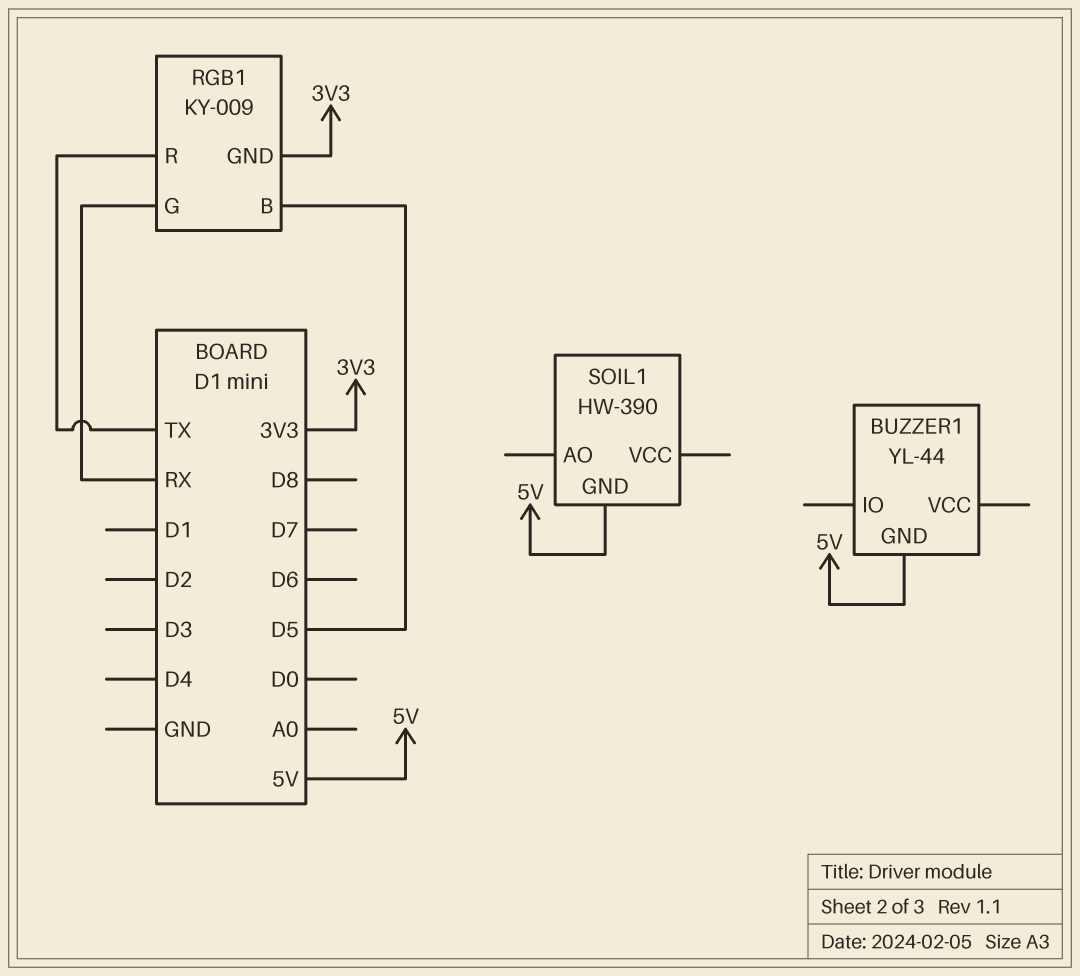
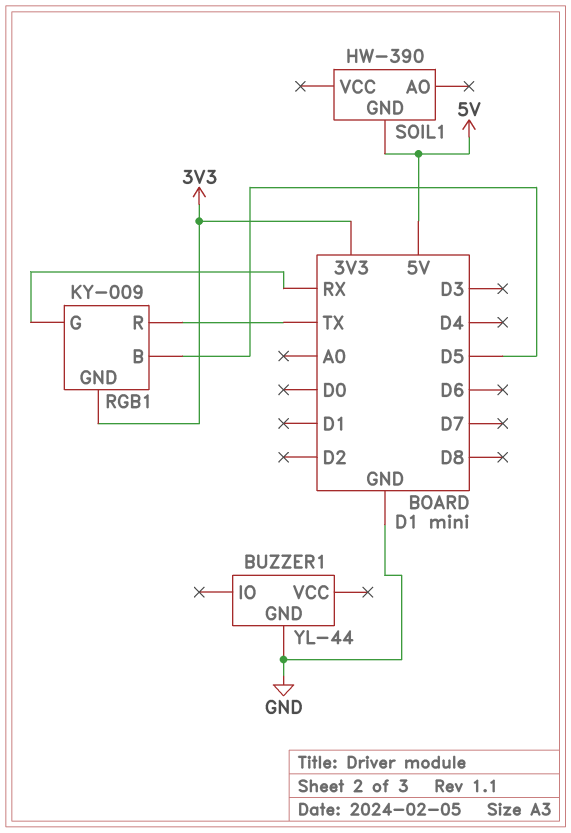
BUZZER1 pin GND: 5V -> GND

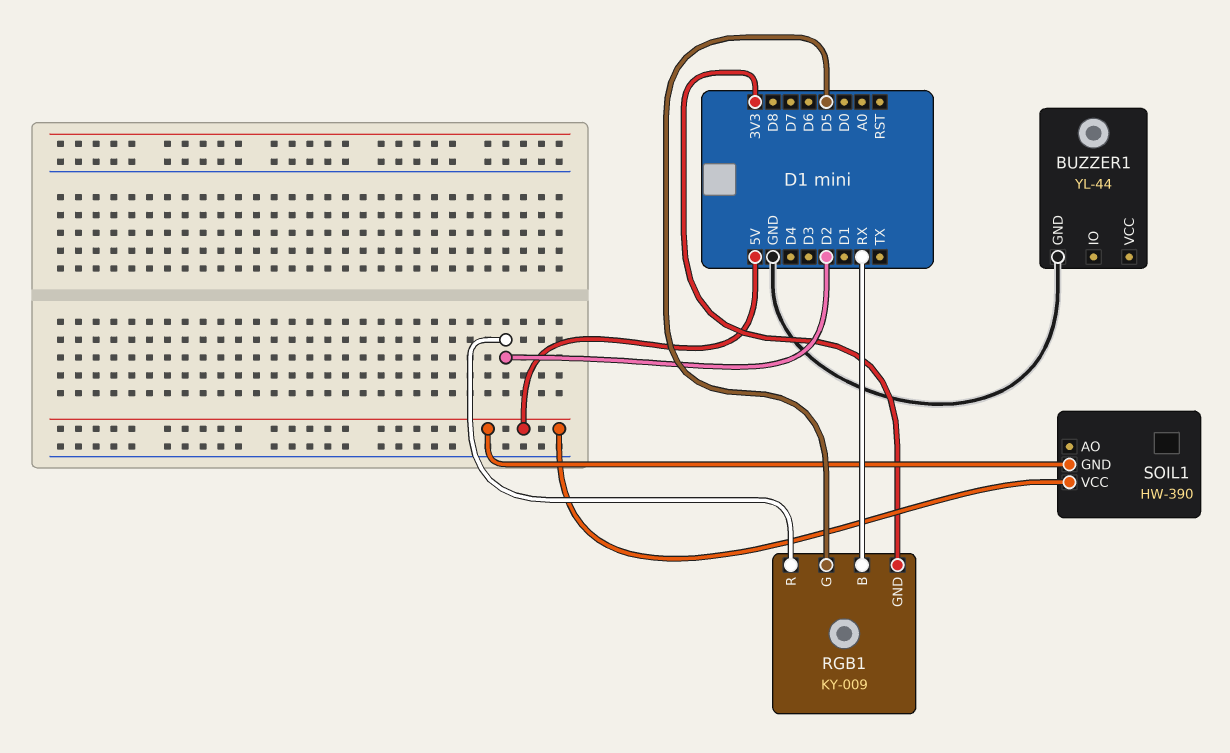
RGB1 pin B: D5 -> RX
RGB1 pin G: RX -> D5
RGB1 pin R: TX -> D2
SOIL1 pin VCC: none -> 5V

